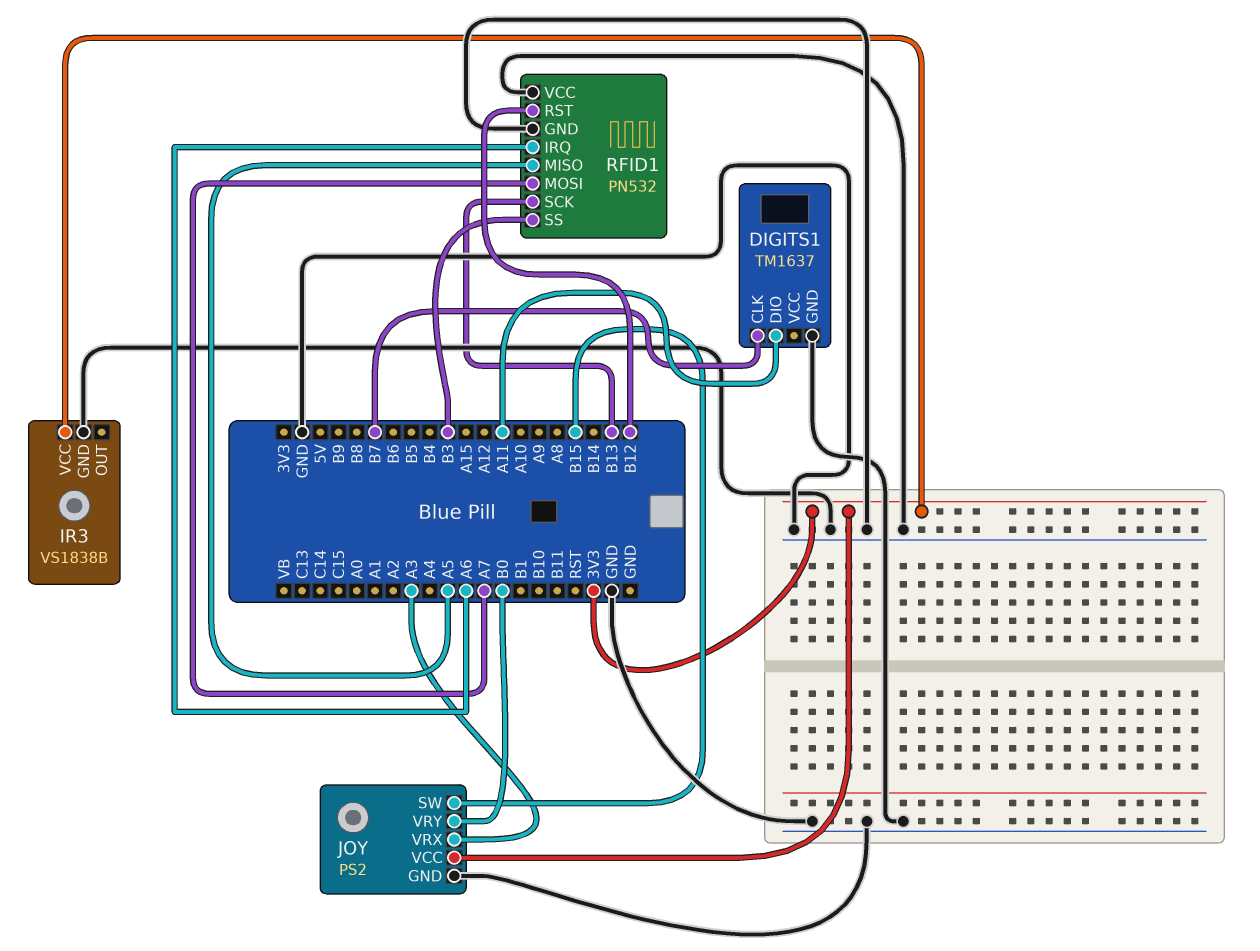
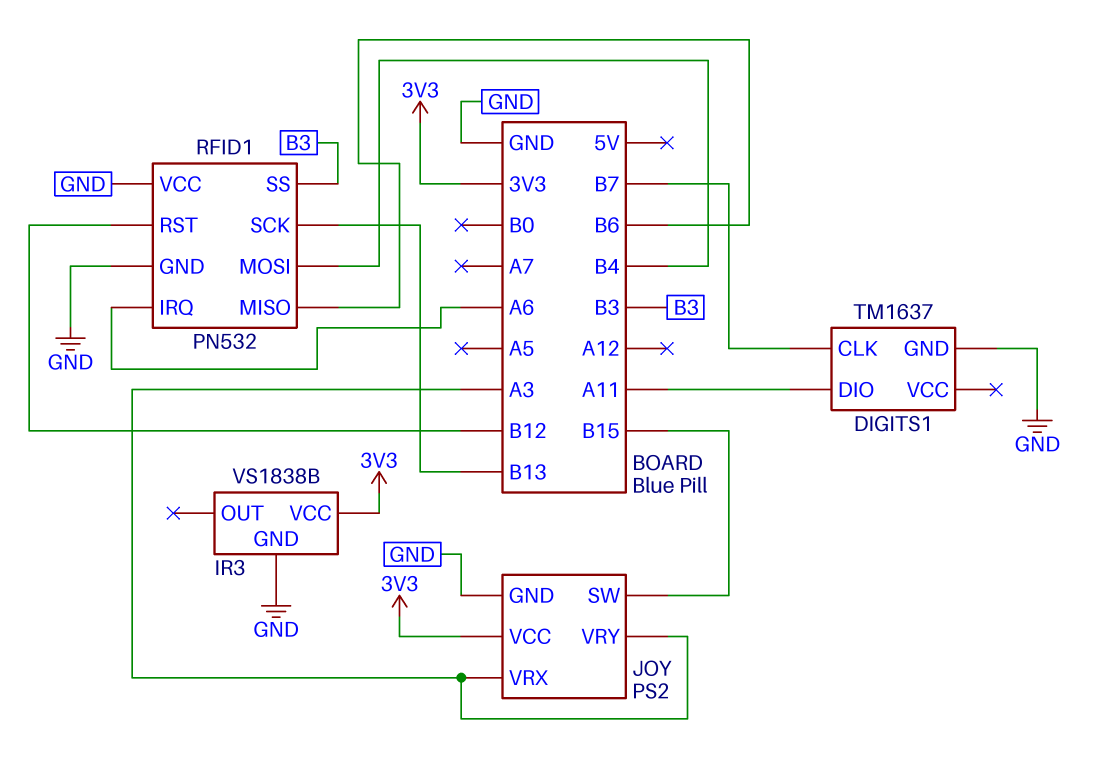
JOY pin VRY: B0 -> A3
RFID1 pin MISO: A5 -> B6
RFID1 pin MOSI: A7 -> B4

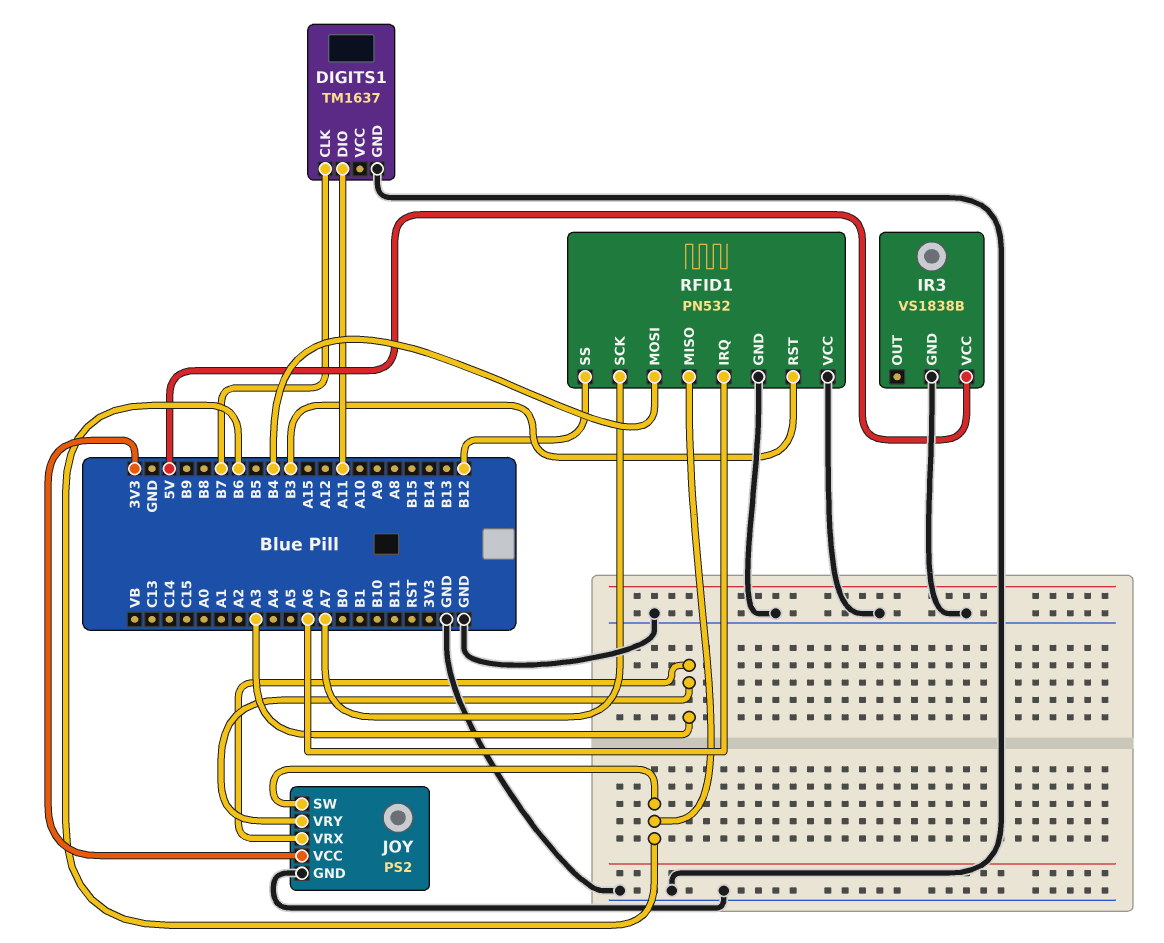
IR3 pin VCC: 3V3 -> 5V
JOY pin SW: B15 -> B6
RFID1 pin RST: B12 -> B3
RFID1 pin SCK: B13 -> A7
RFID1 pin SS: B3 -> B12

